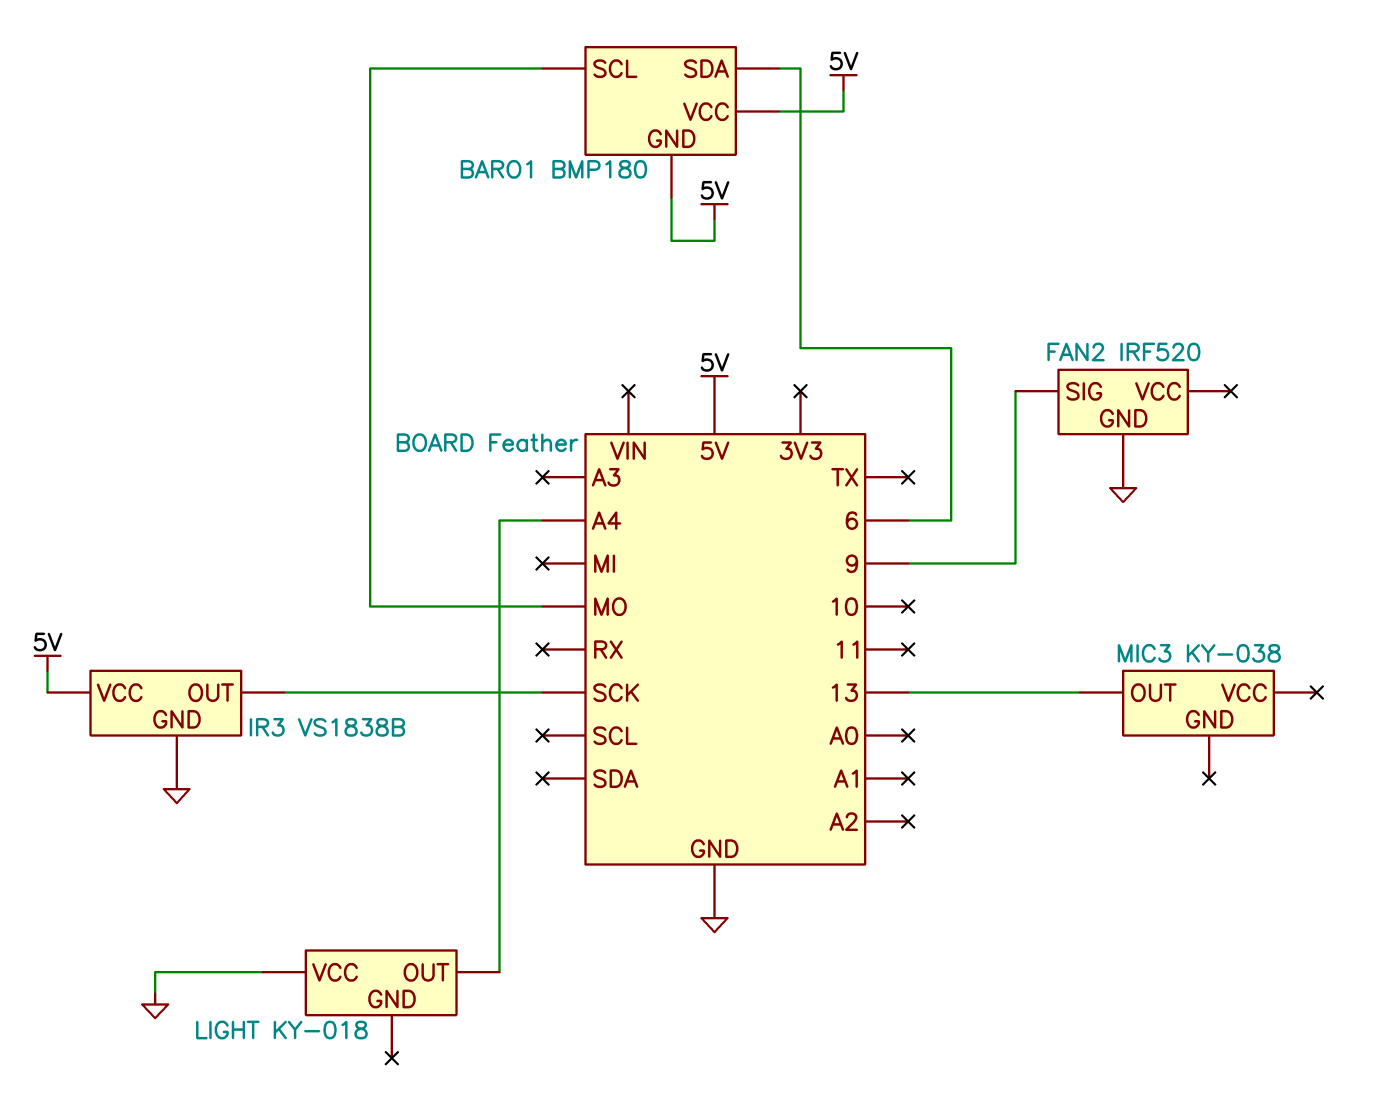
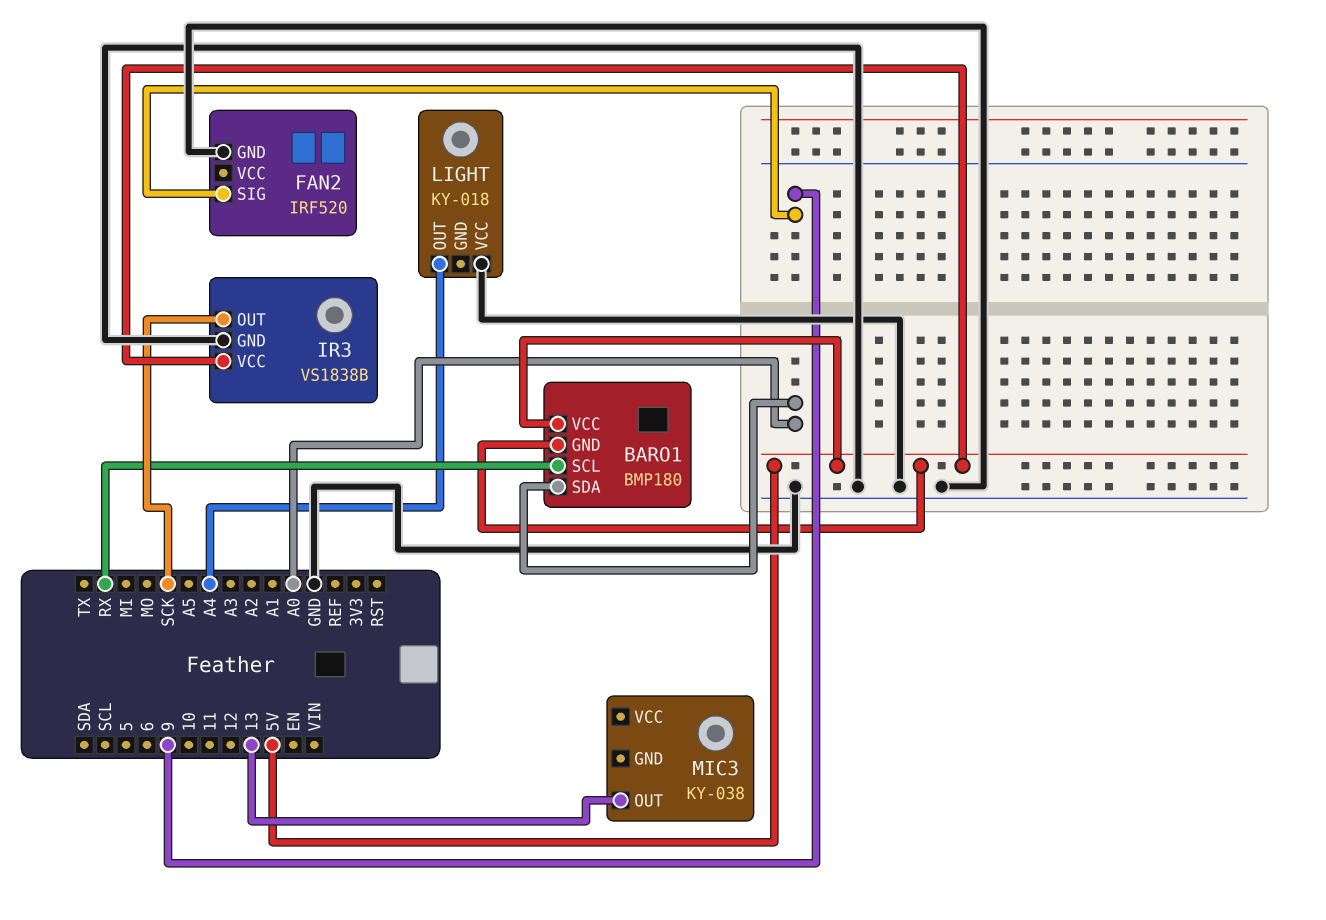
BARO1 pin SCL: MO -> RX
BARO1 pin SDA: 6 -> A0

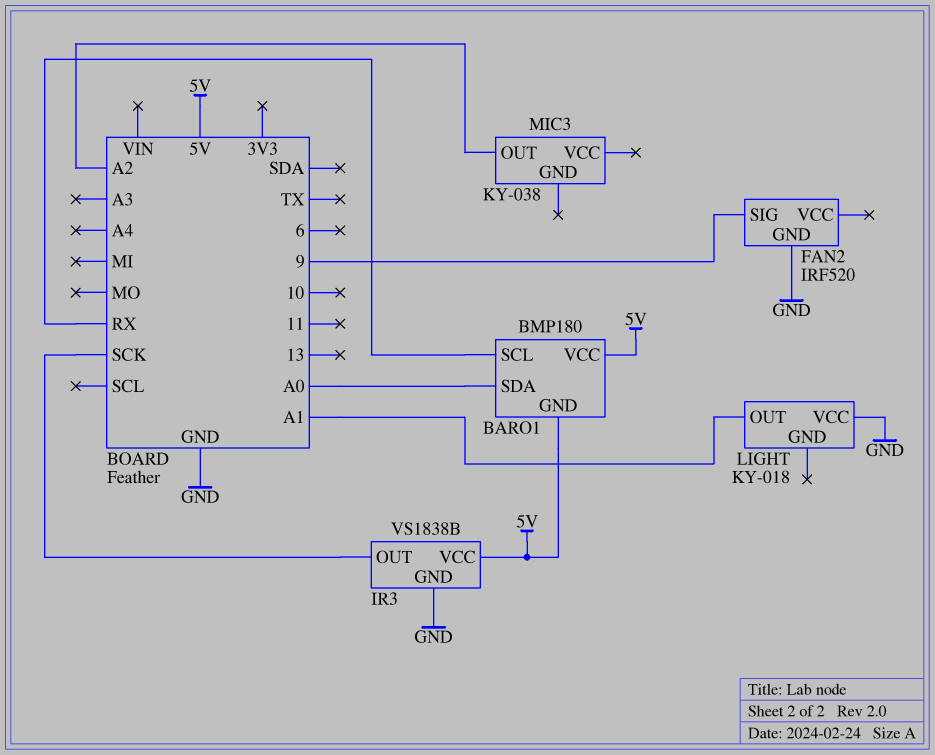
LIGHT pin OUT: A4 -> A1
MIC3 pin OUT: 13 -> A2

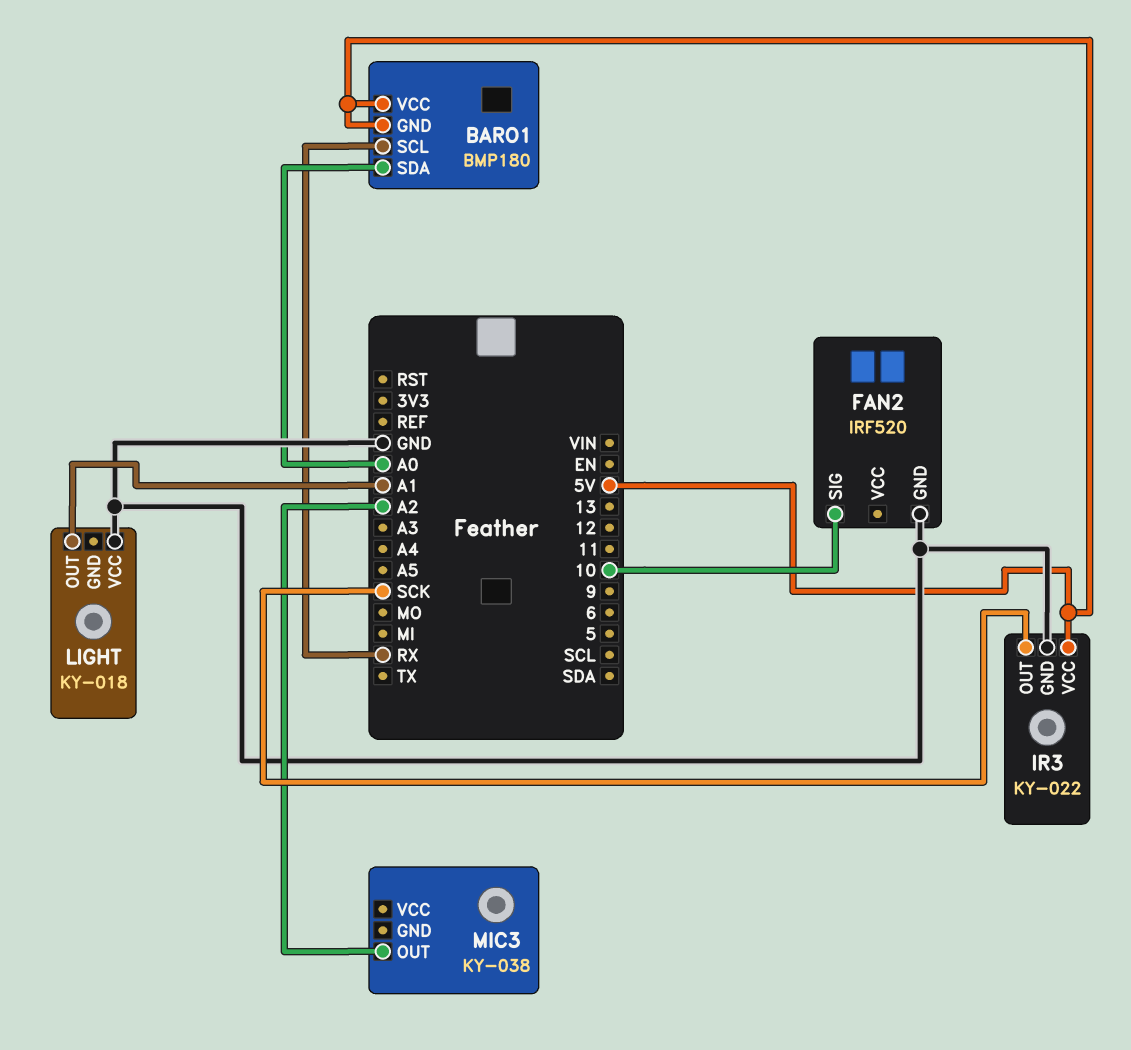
FAN2 pin SIG: 9 -> 10
IR3: VS1838B -> KY-022

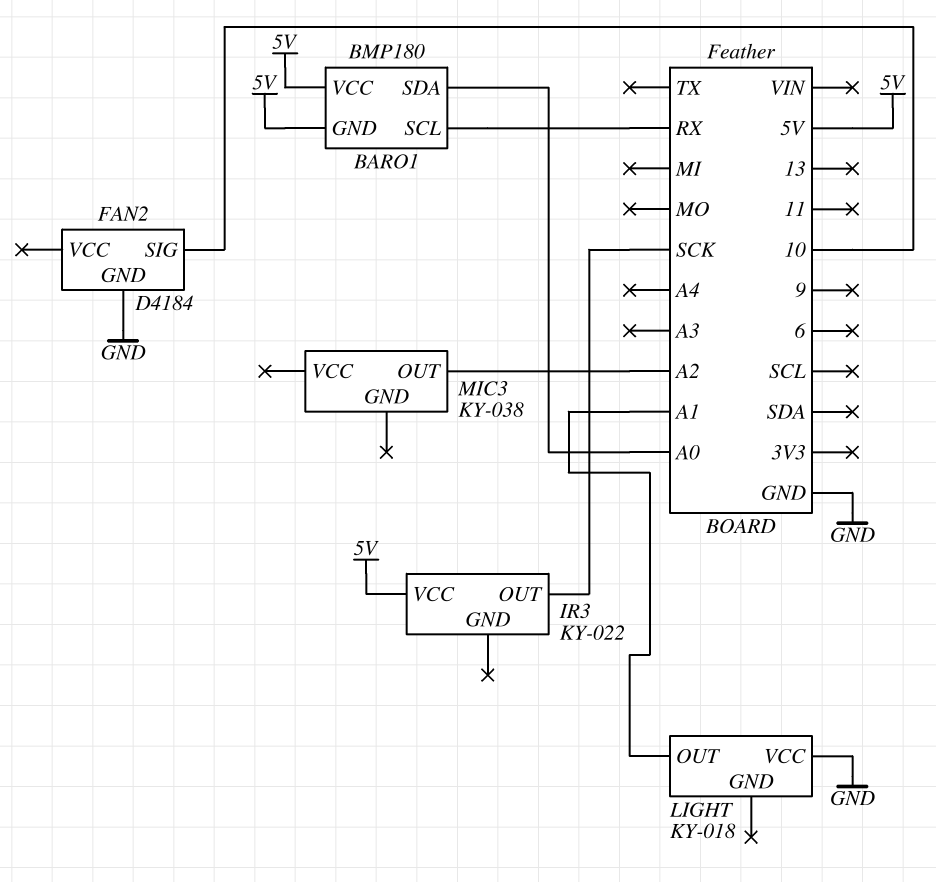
FAN2: IRF520 -> D4184
IR3 pin GND: GND -> none

